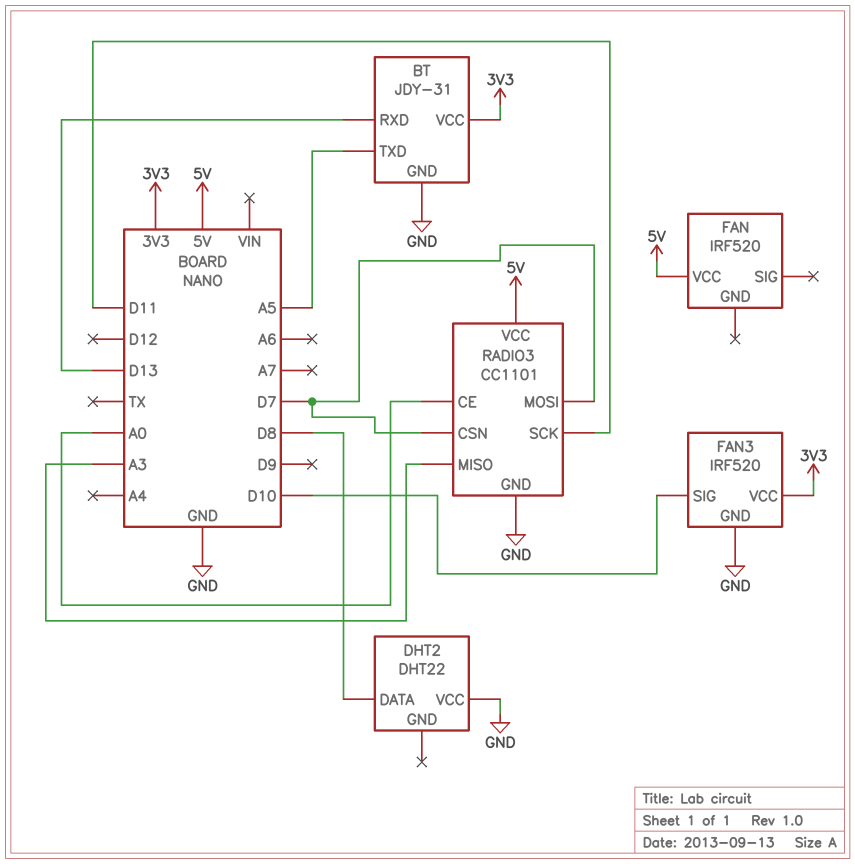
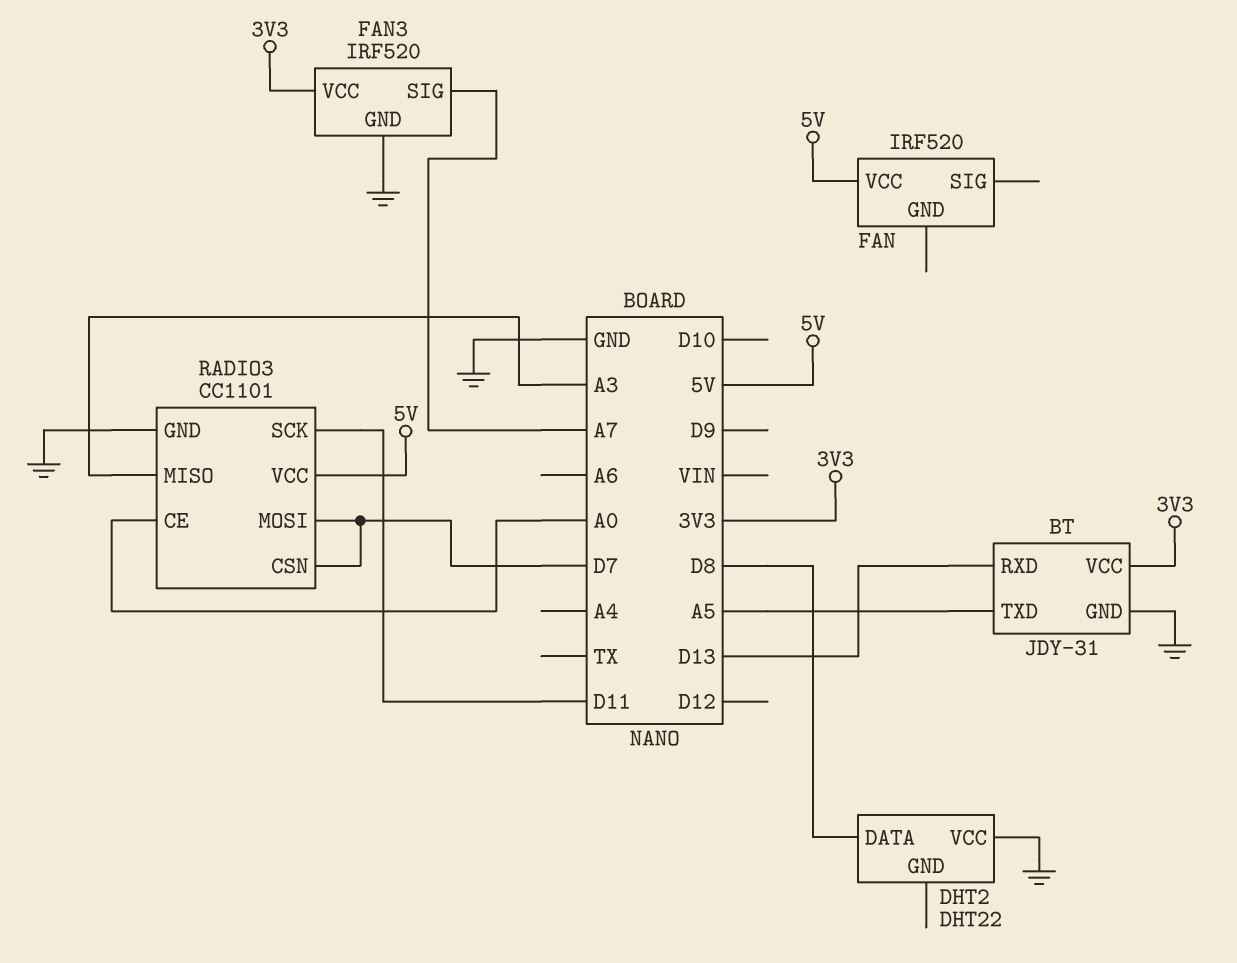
FAN3 pin SIG: D10 -> A7

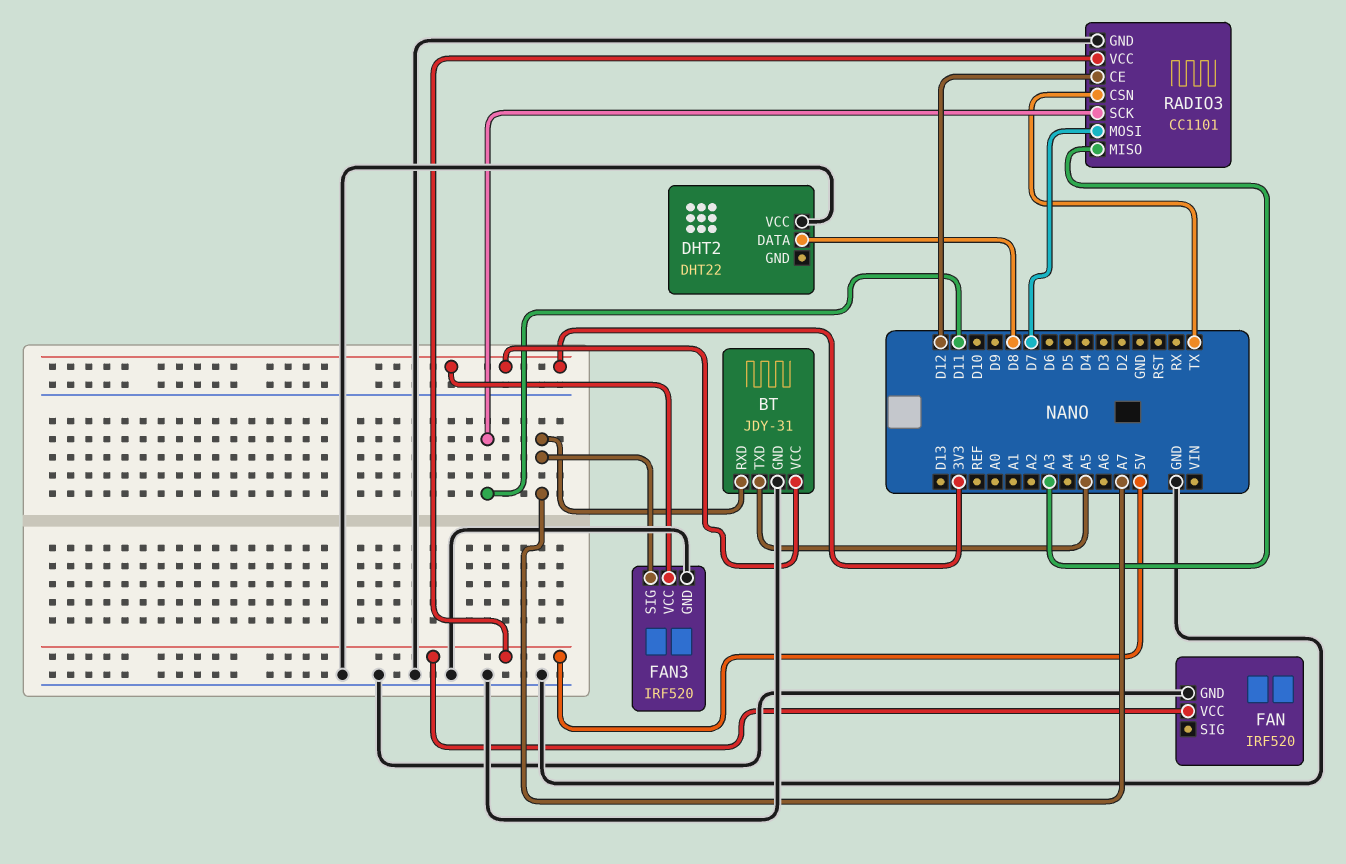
BT pin RXD: D13 -> A7
FAN pin GND: none -> GND
RADIO3 pin CE: A0 -> D12
RADIO3 pin CSN: D7 -> TX

